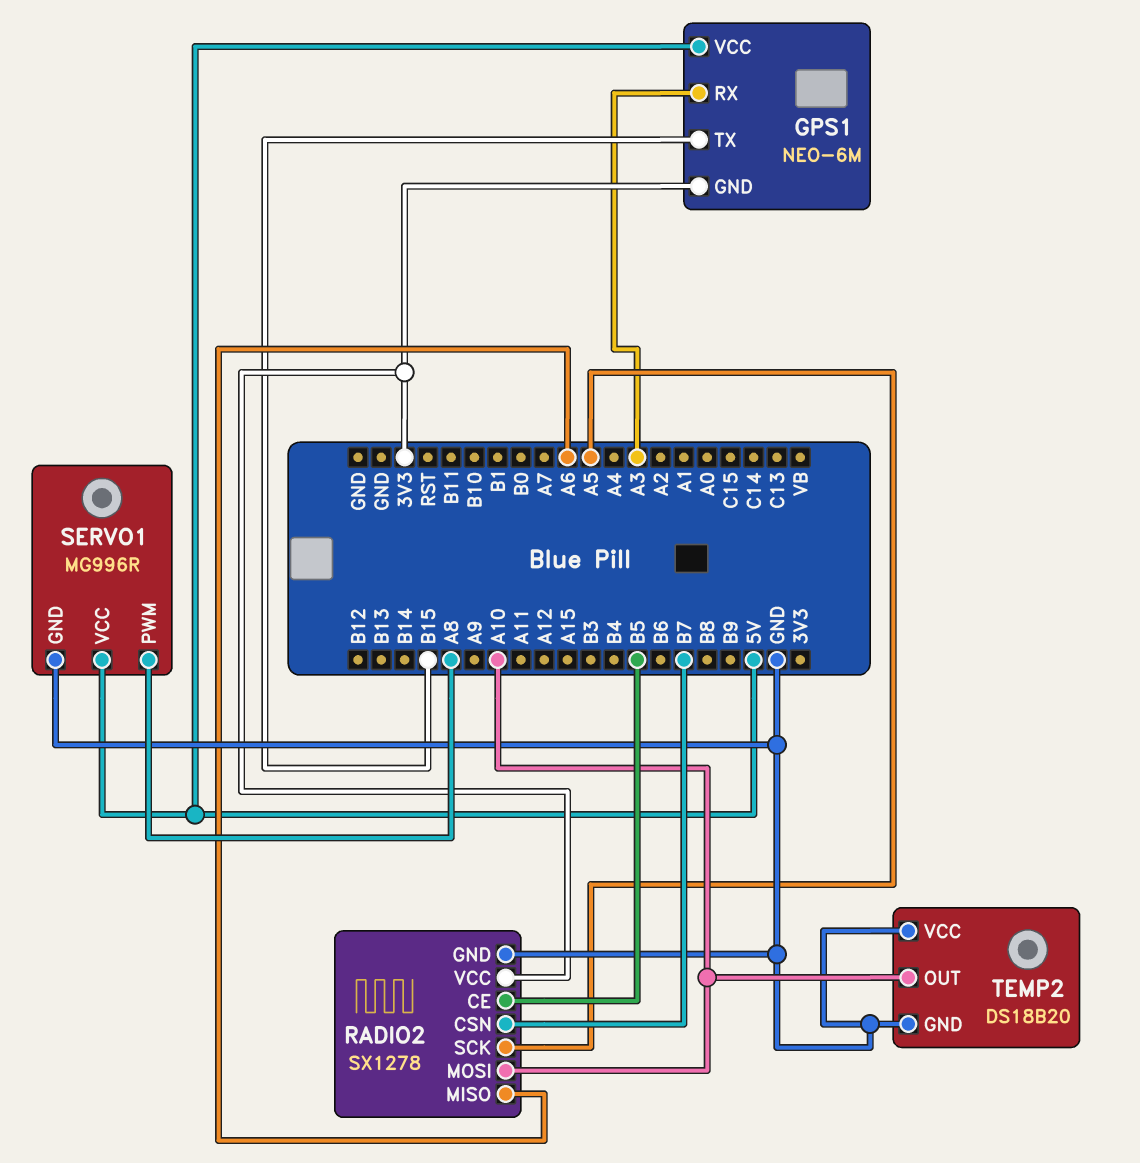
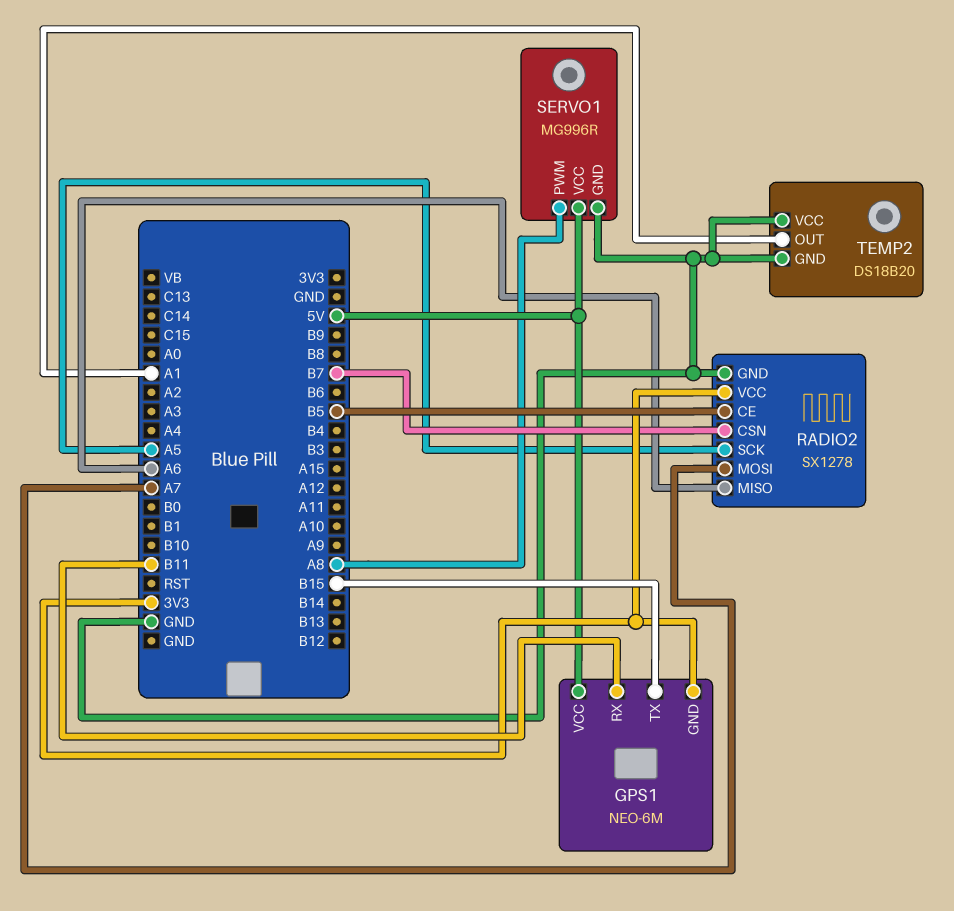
GPS1 pin RX: A3 -> B11
RADIO2 pin MOSI: A10 -> A7
TEMP2 pin OUT: A10 -> A1

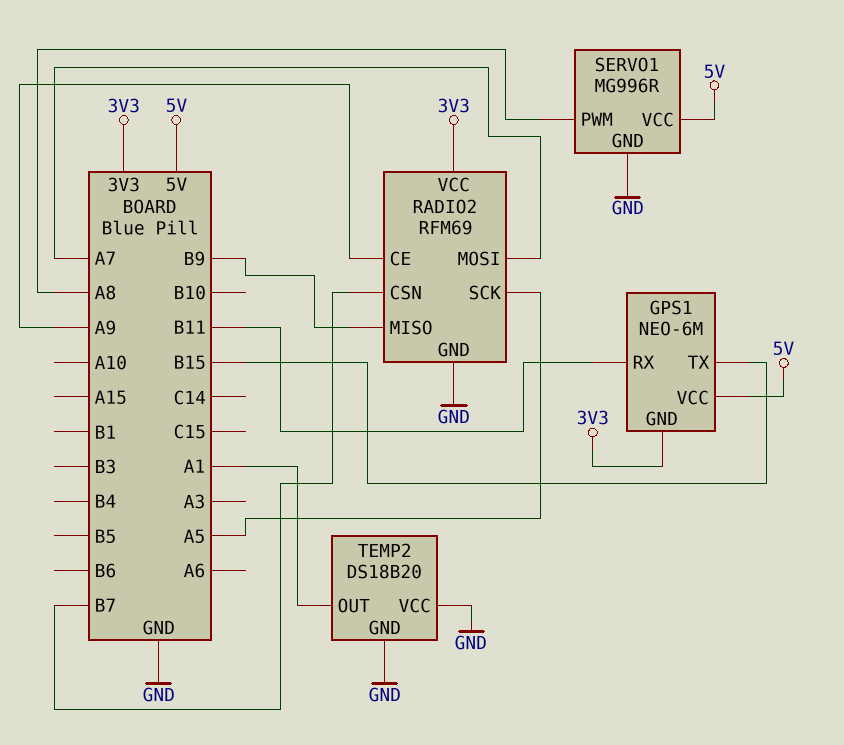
RADIO2: SX1278 -> RFM69
RADIO2 pin CE: B5 -> A9
RADIO2 pin MISO: A6 -> B9

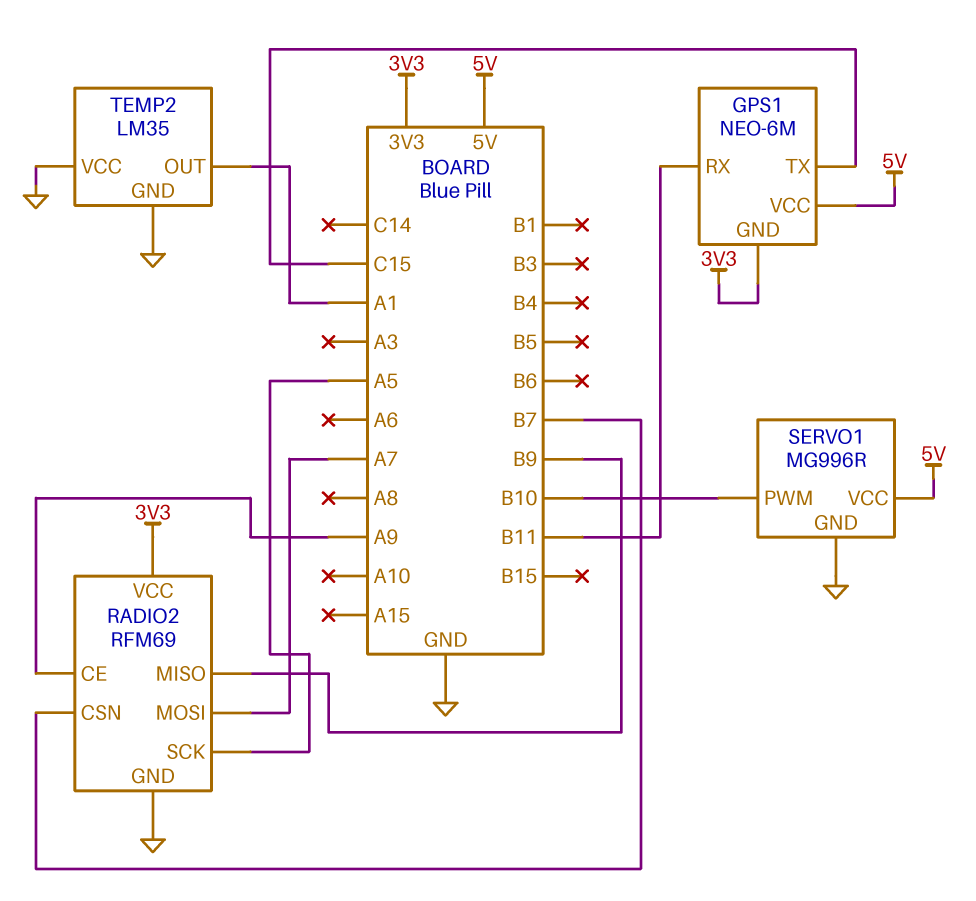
GPS1 pin TX: B15 -> C15
SERVO1 pin PWM: A8 -> B10
TEMP2: DS18B20 -> LM35

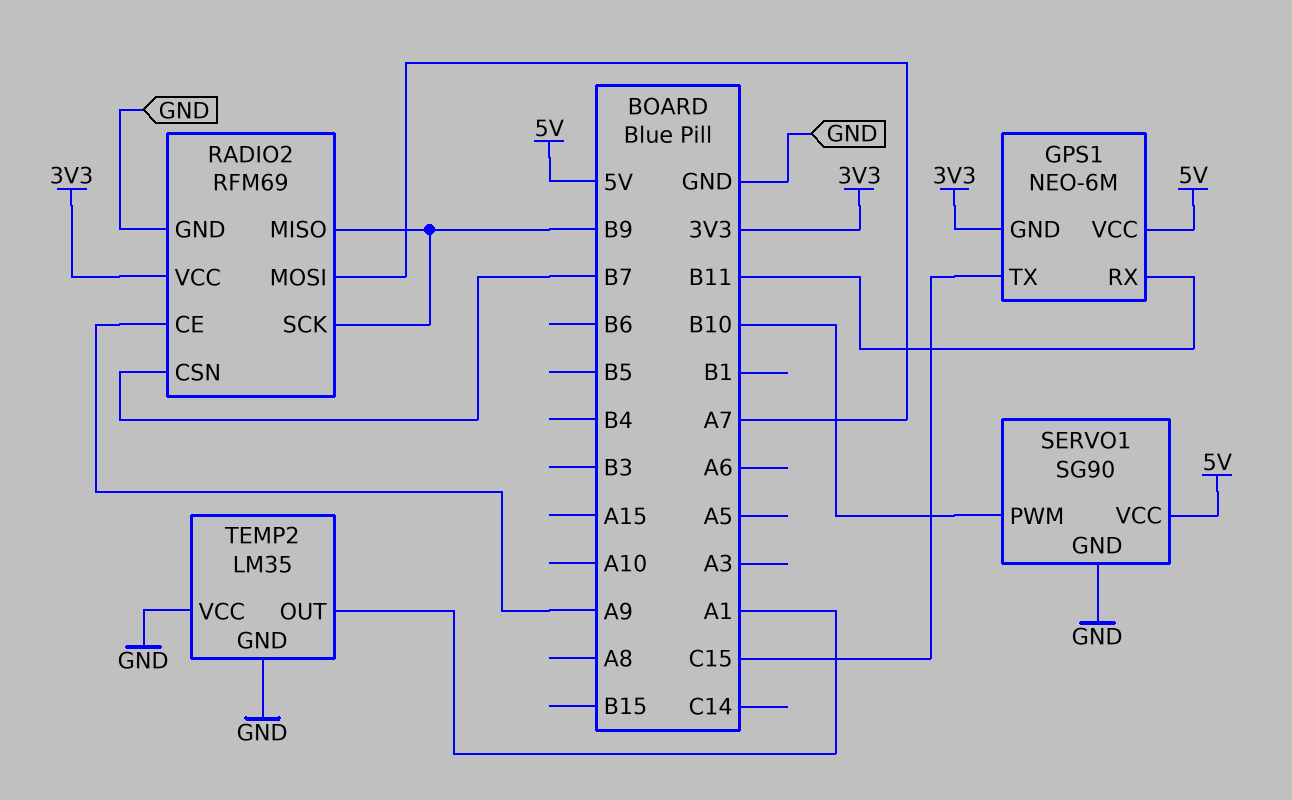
RADIO2 pin SCK: A5 -> B9
SERVO1: MG996R -> SG90

